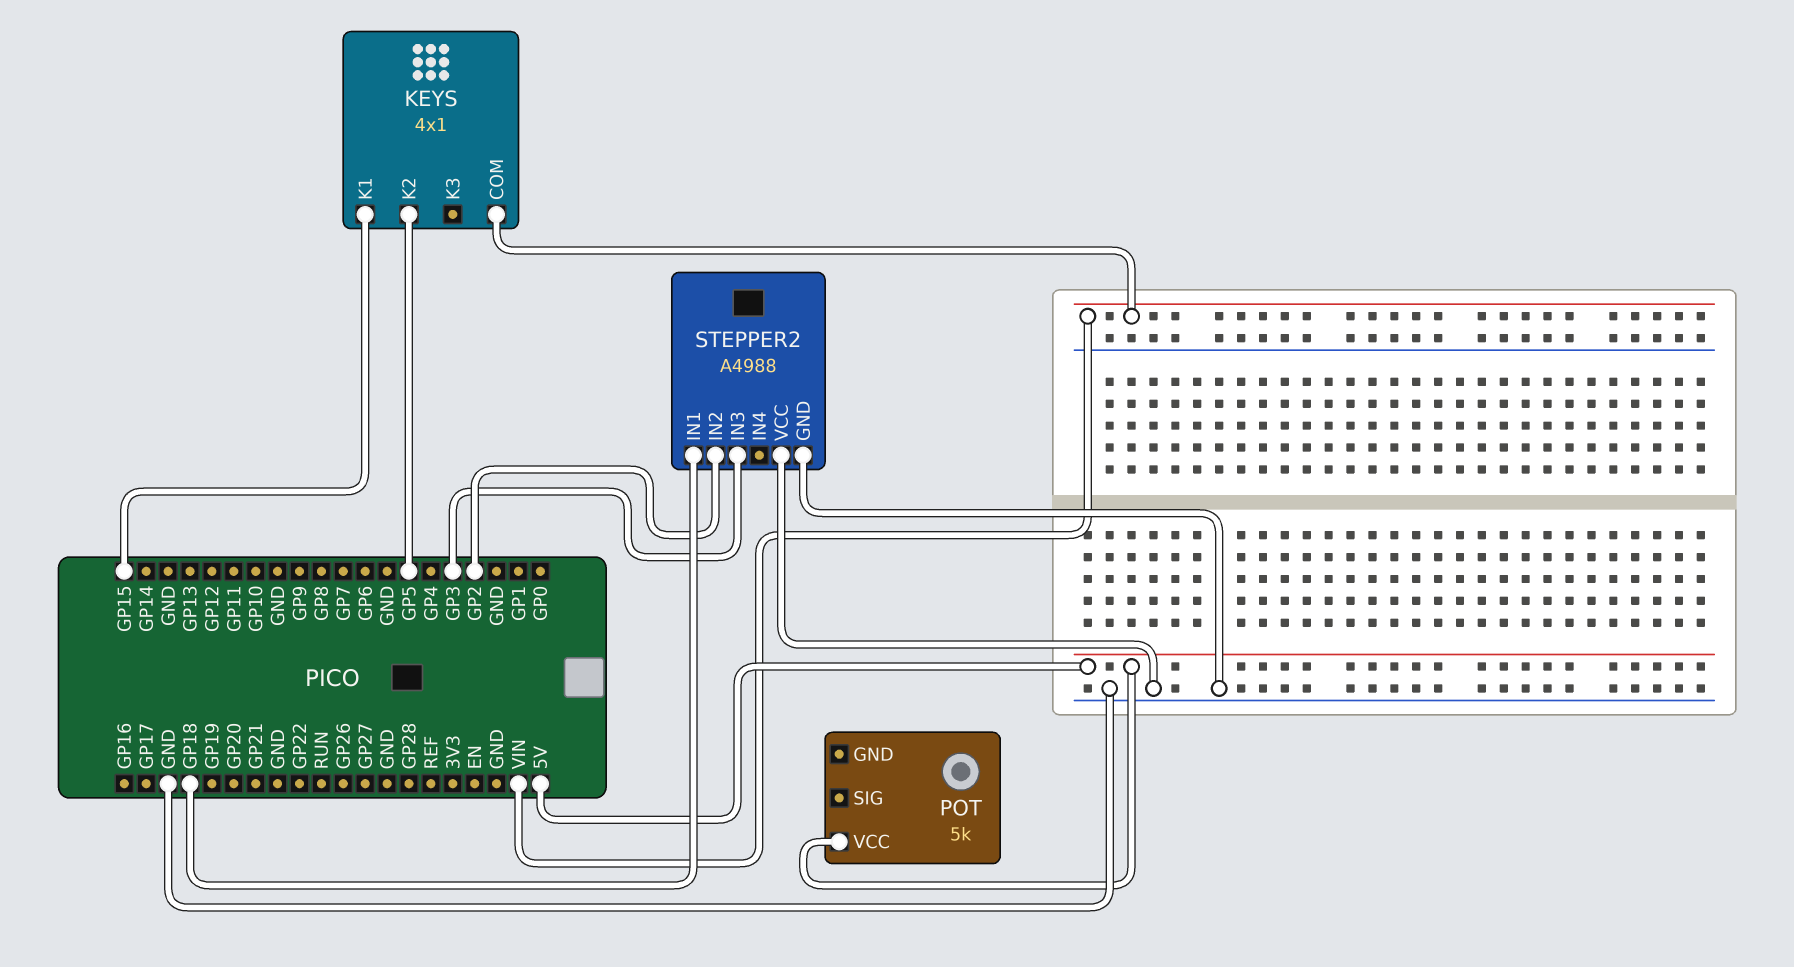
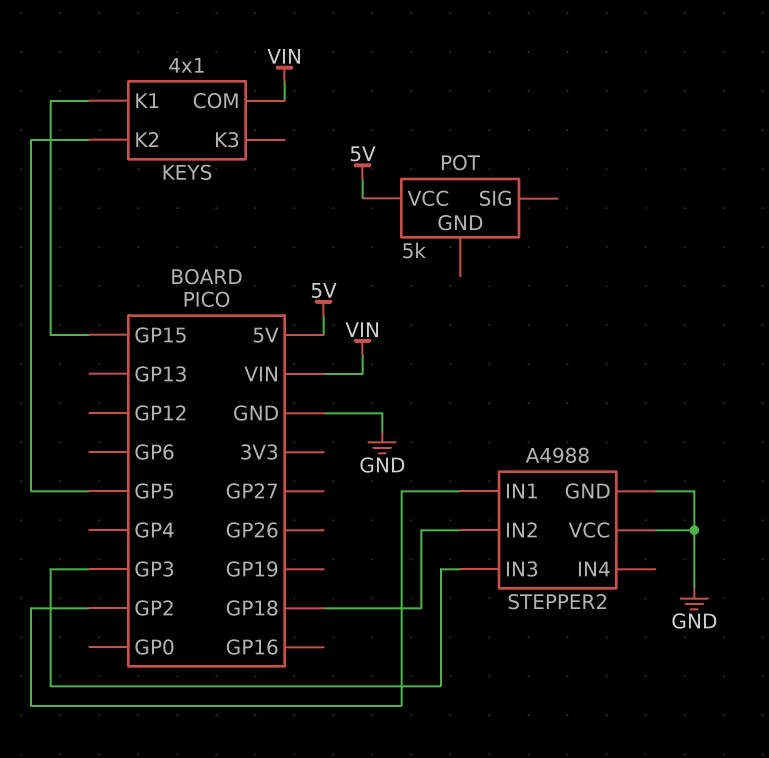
STEPPER2 pin IN1: GP18 -> GP2
STEPPER2 pin IN2: GP2 -> GP18

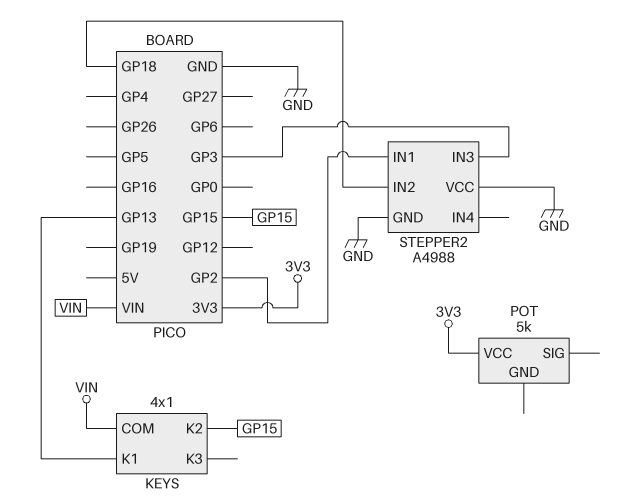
KEYS pin K1: GP15 -> GP13
KEYS pin K2: GP5 -> GP15
POT pin VCC: 5V -> 3V3

